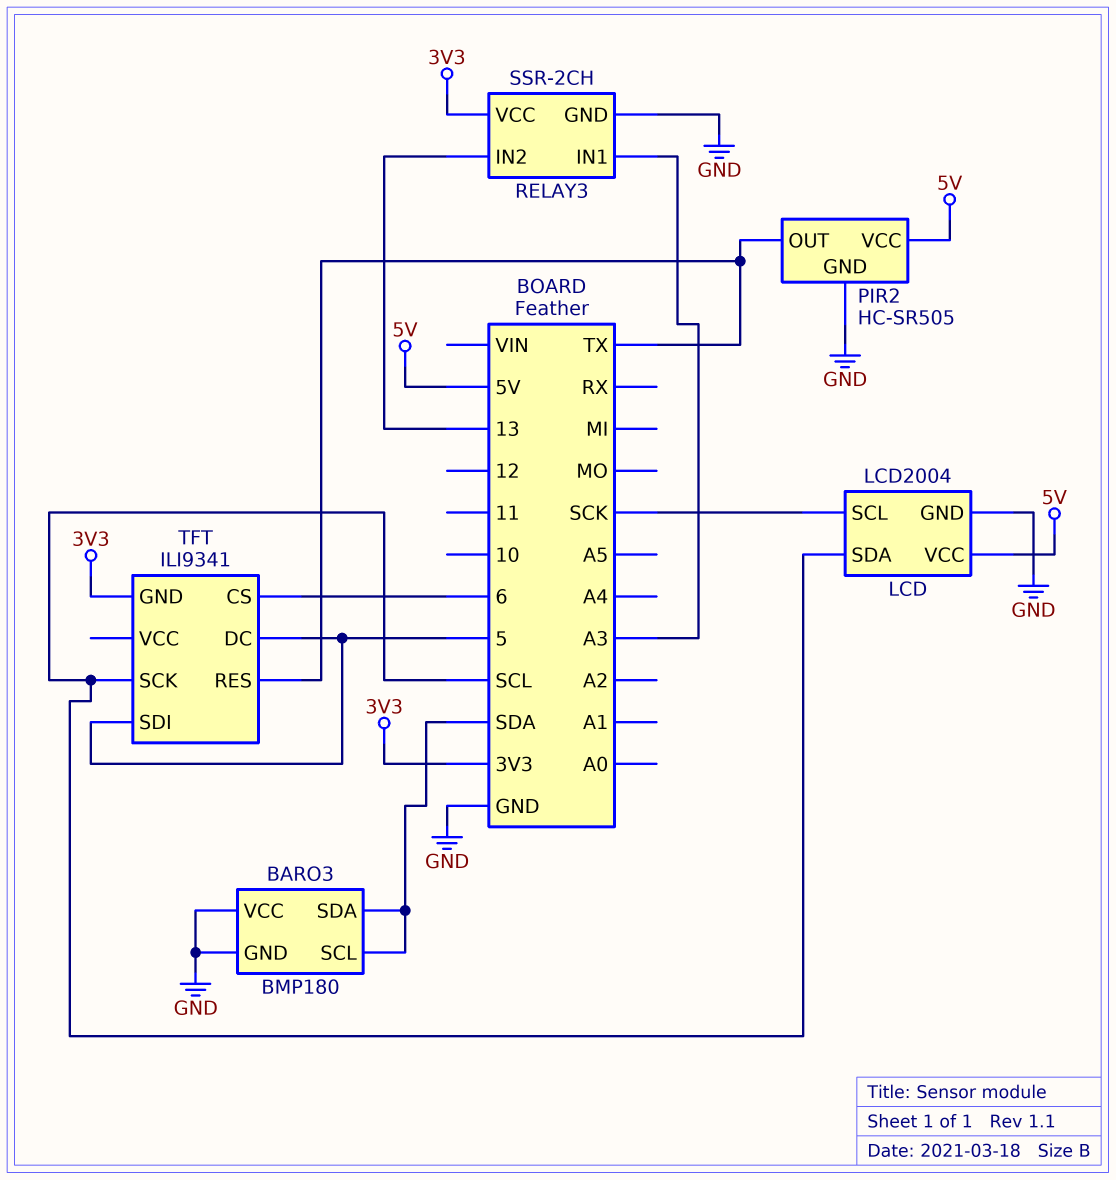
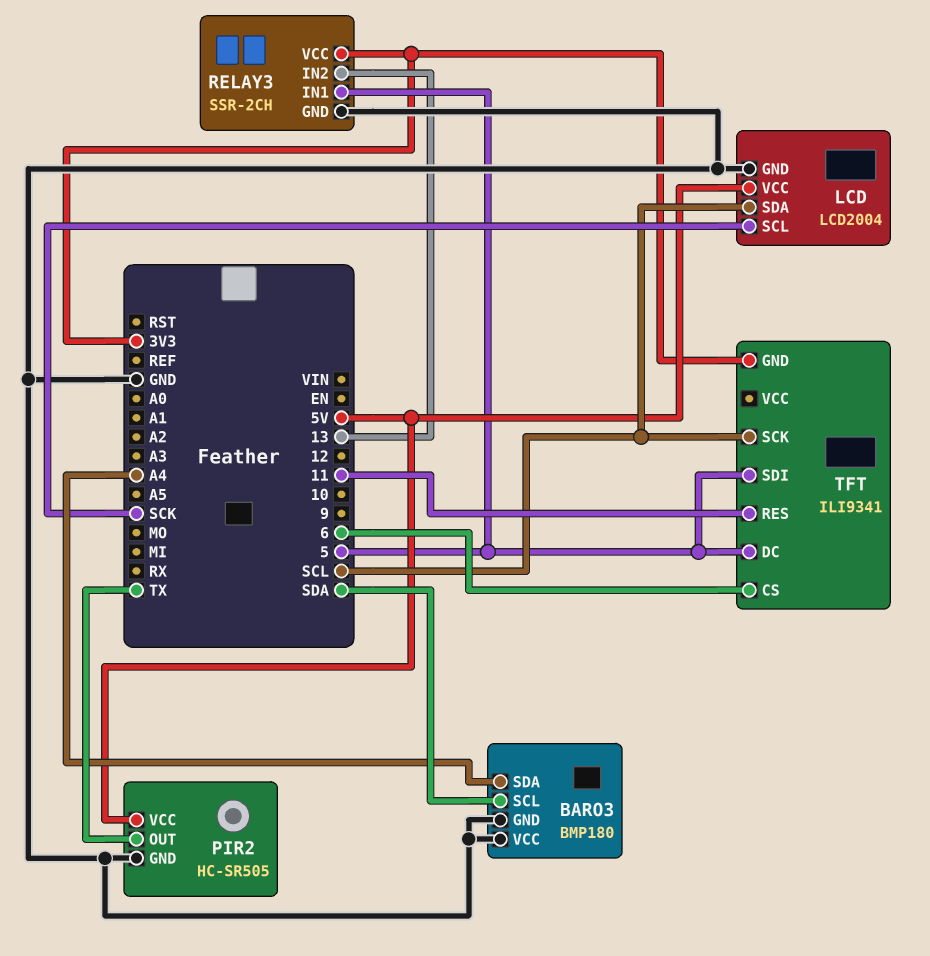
BARO3 pin SDA: SDA -> A4
RELAY3 pin IN1: A3 -> 5
TFT pin RES: TX -> 11

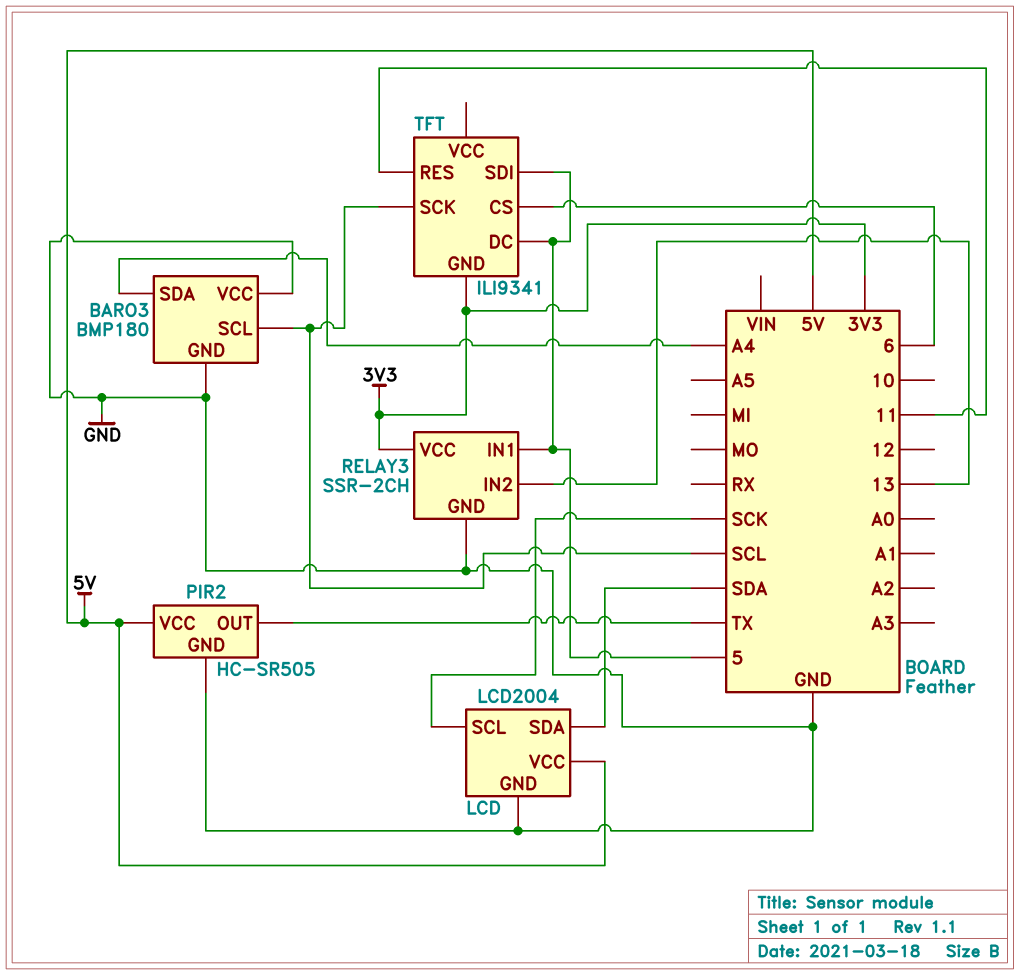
BARO3 pin SCL: SDA -> SCL
LCD pin SDA: SCL -> SDA

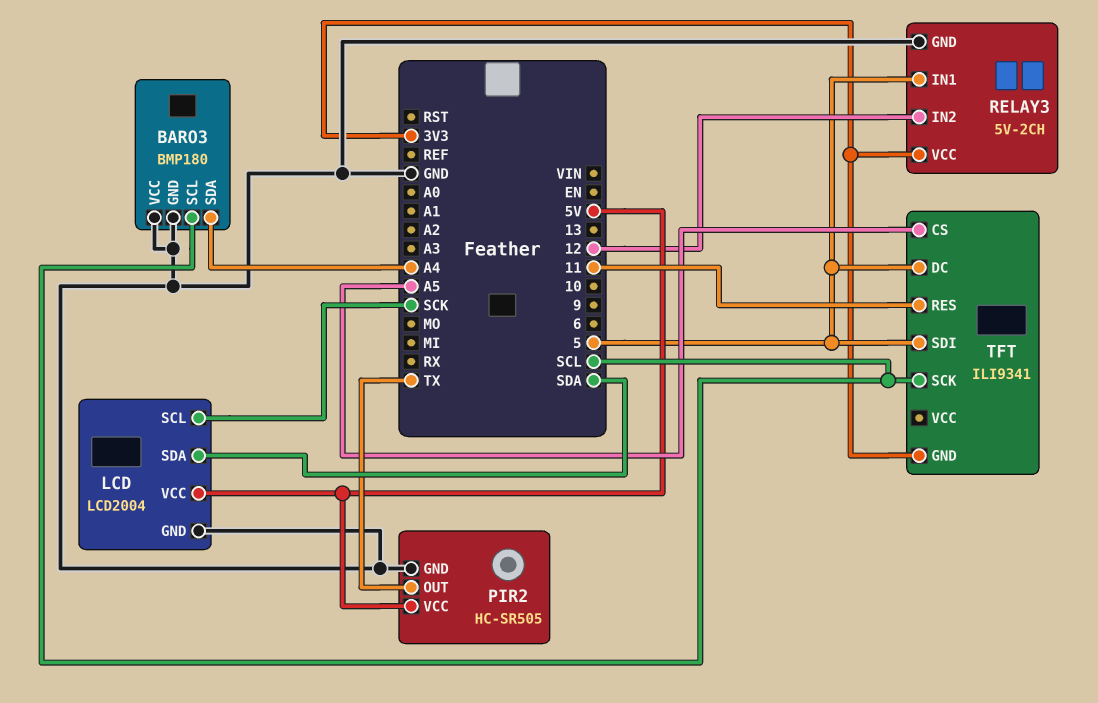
RELAY3: SSR-2CH -> 5V-2CH
RELAY3 pin IN2: 13 -> 12
TFT pin CS: 6 -> A5

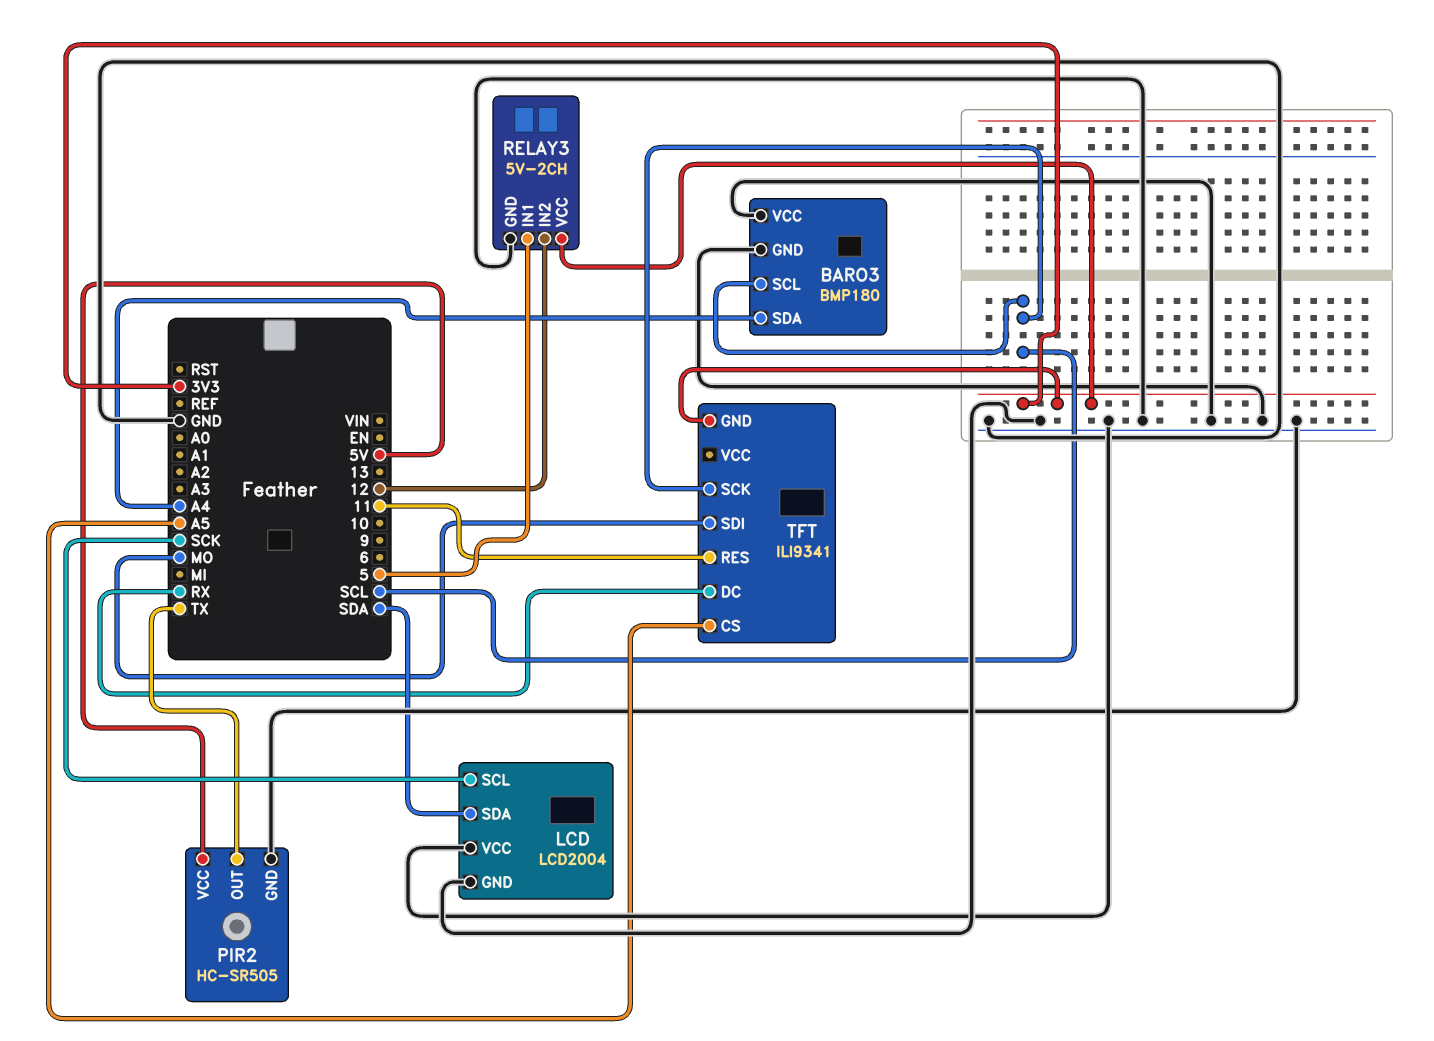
LCD pin VCC: 5V -> GND
TFT pin DC: 5 -> RX
TFT pin SDI: 5 -> MO

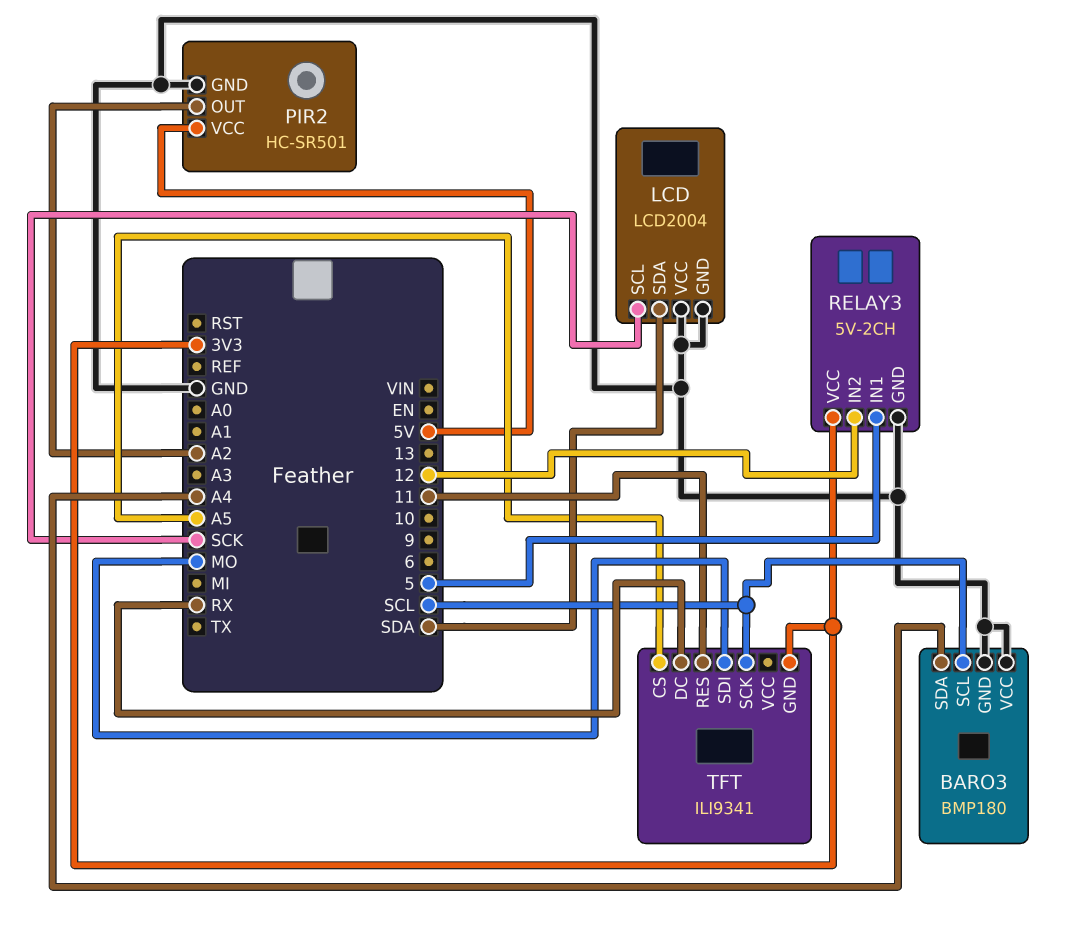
PIR2: HC-SR505 -> HC-SR501
PIR2 pin OUT: TX -> A2

